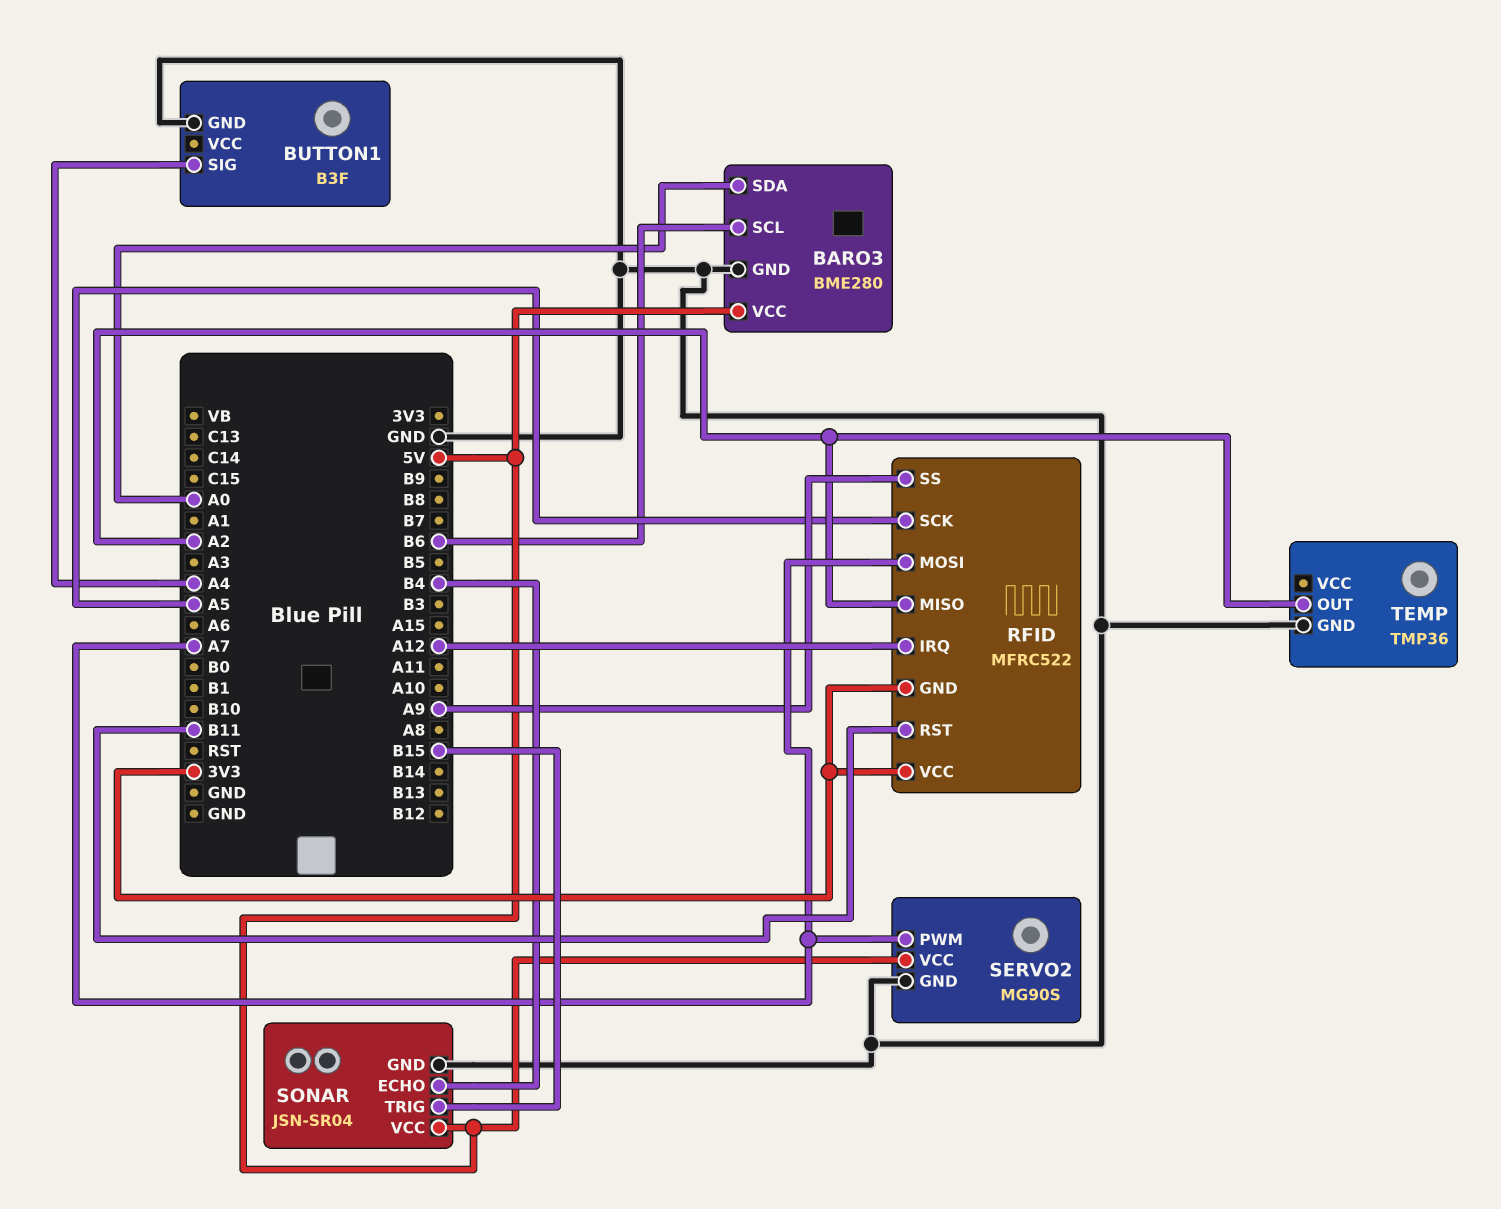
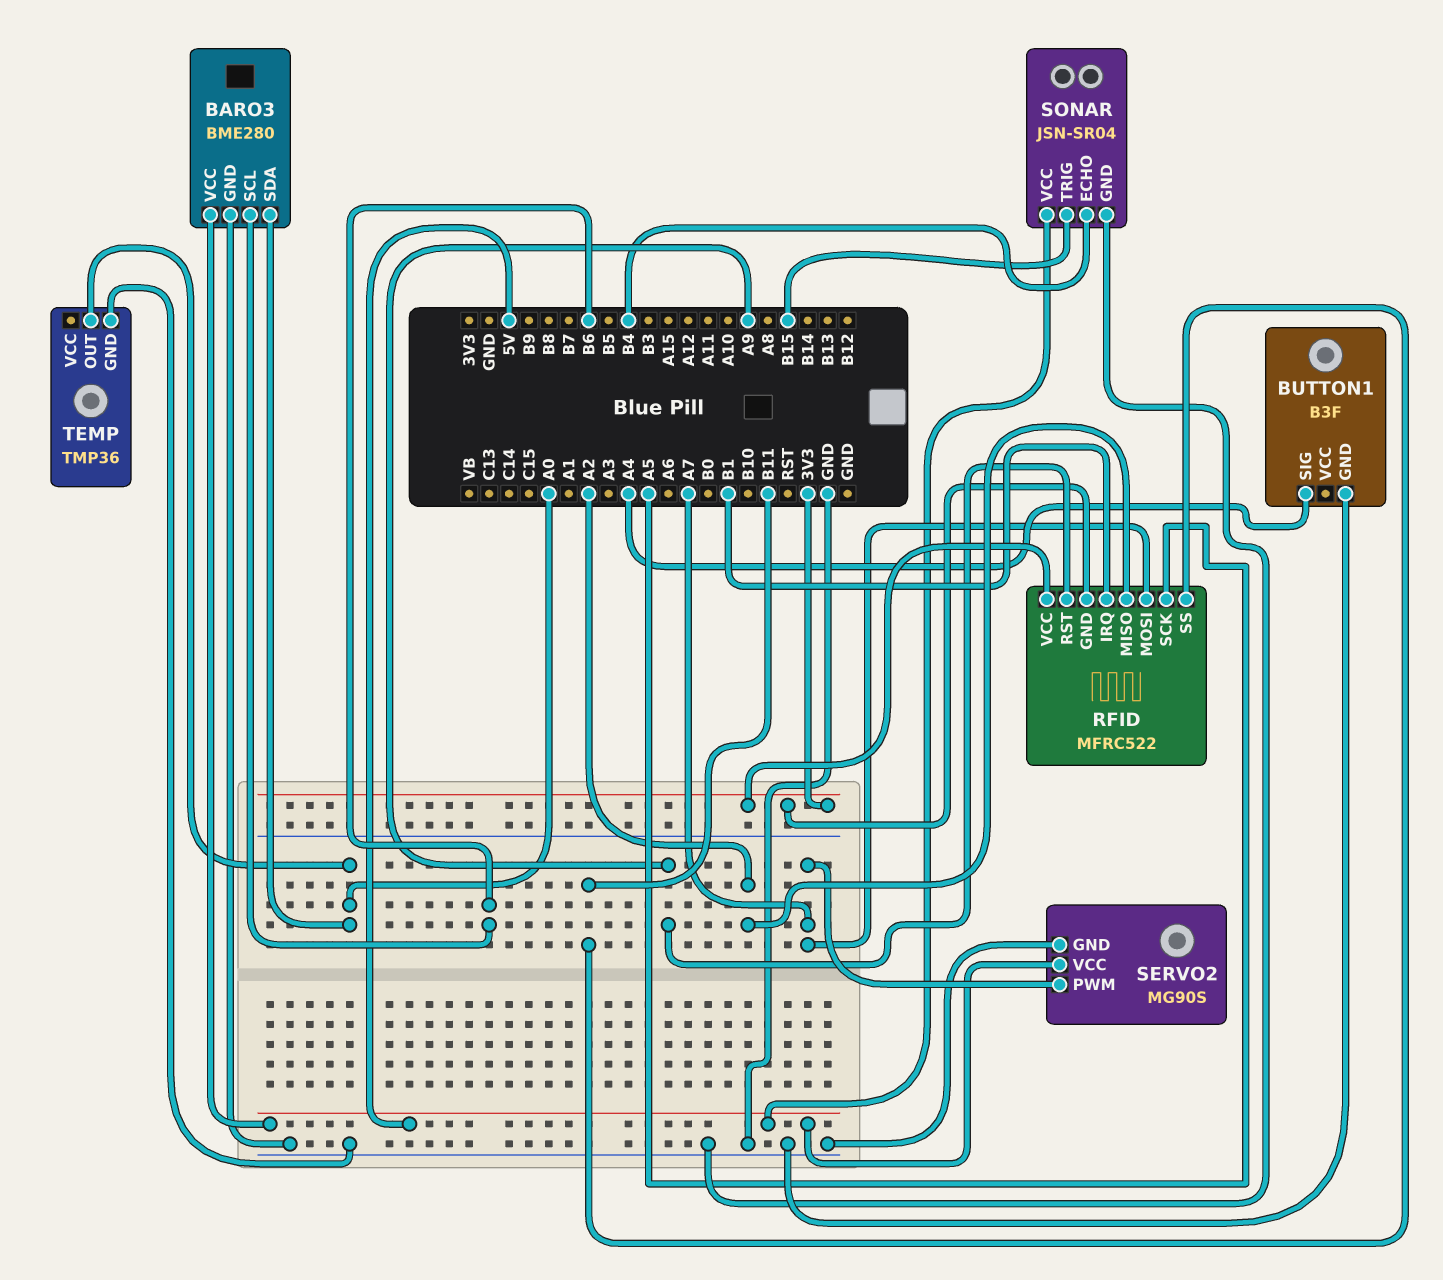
RFID pin IRQ: A12 -> B1
RFID pin RST: B11 -> A9
RFID pin SS: A9 -> B11
TEMP pin OUT: A2 -> A0

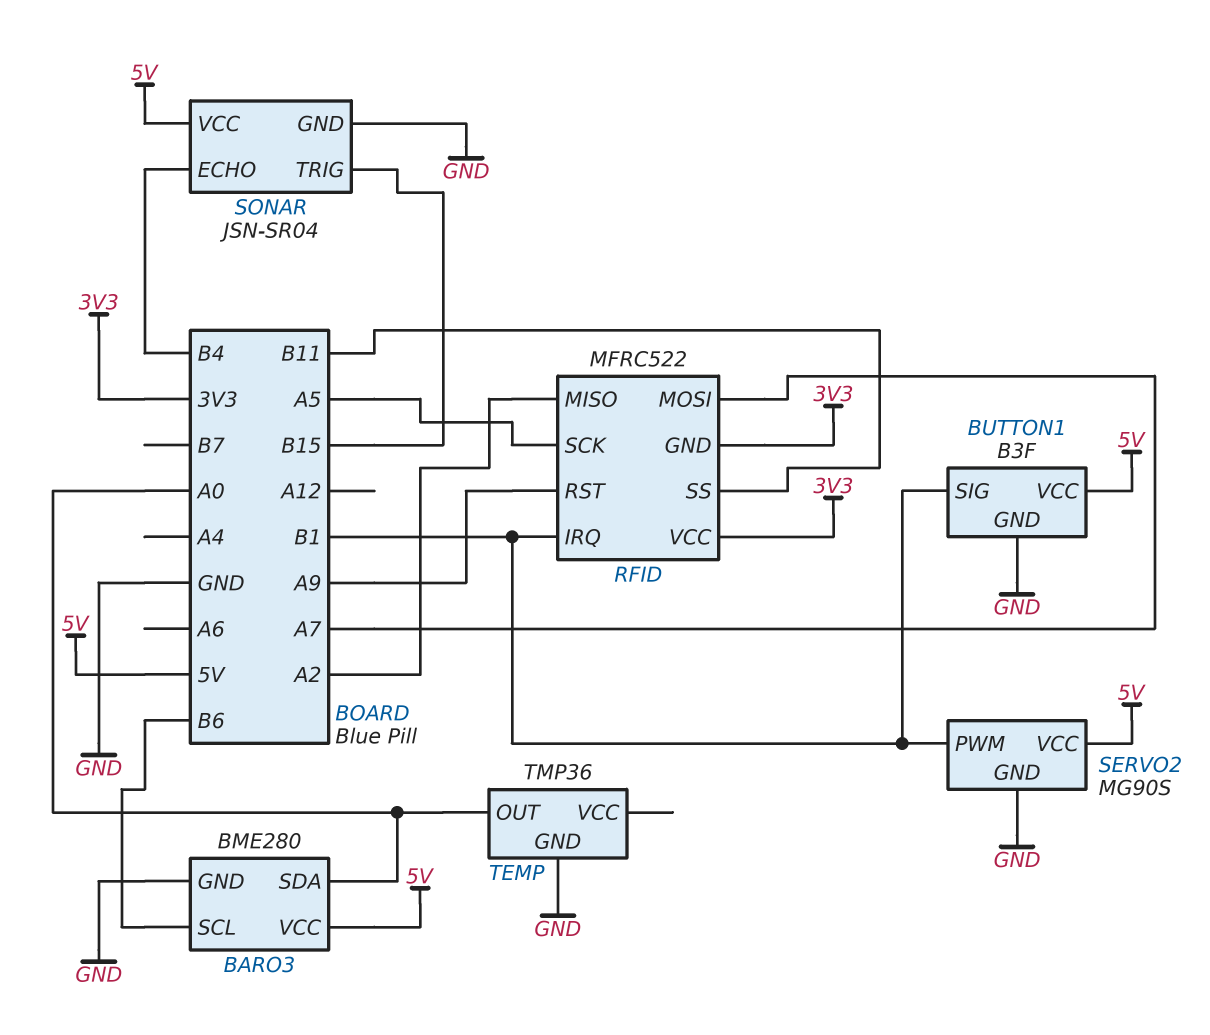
BUTTON1 pin SIG: A4 -> B1
BUTTON1 pin VCC: none -> 5V
SERVO2 pin PWM: A7 -> B1

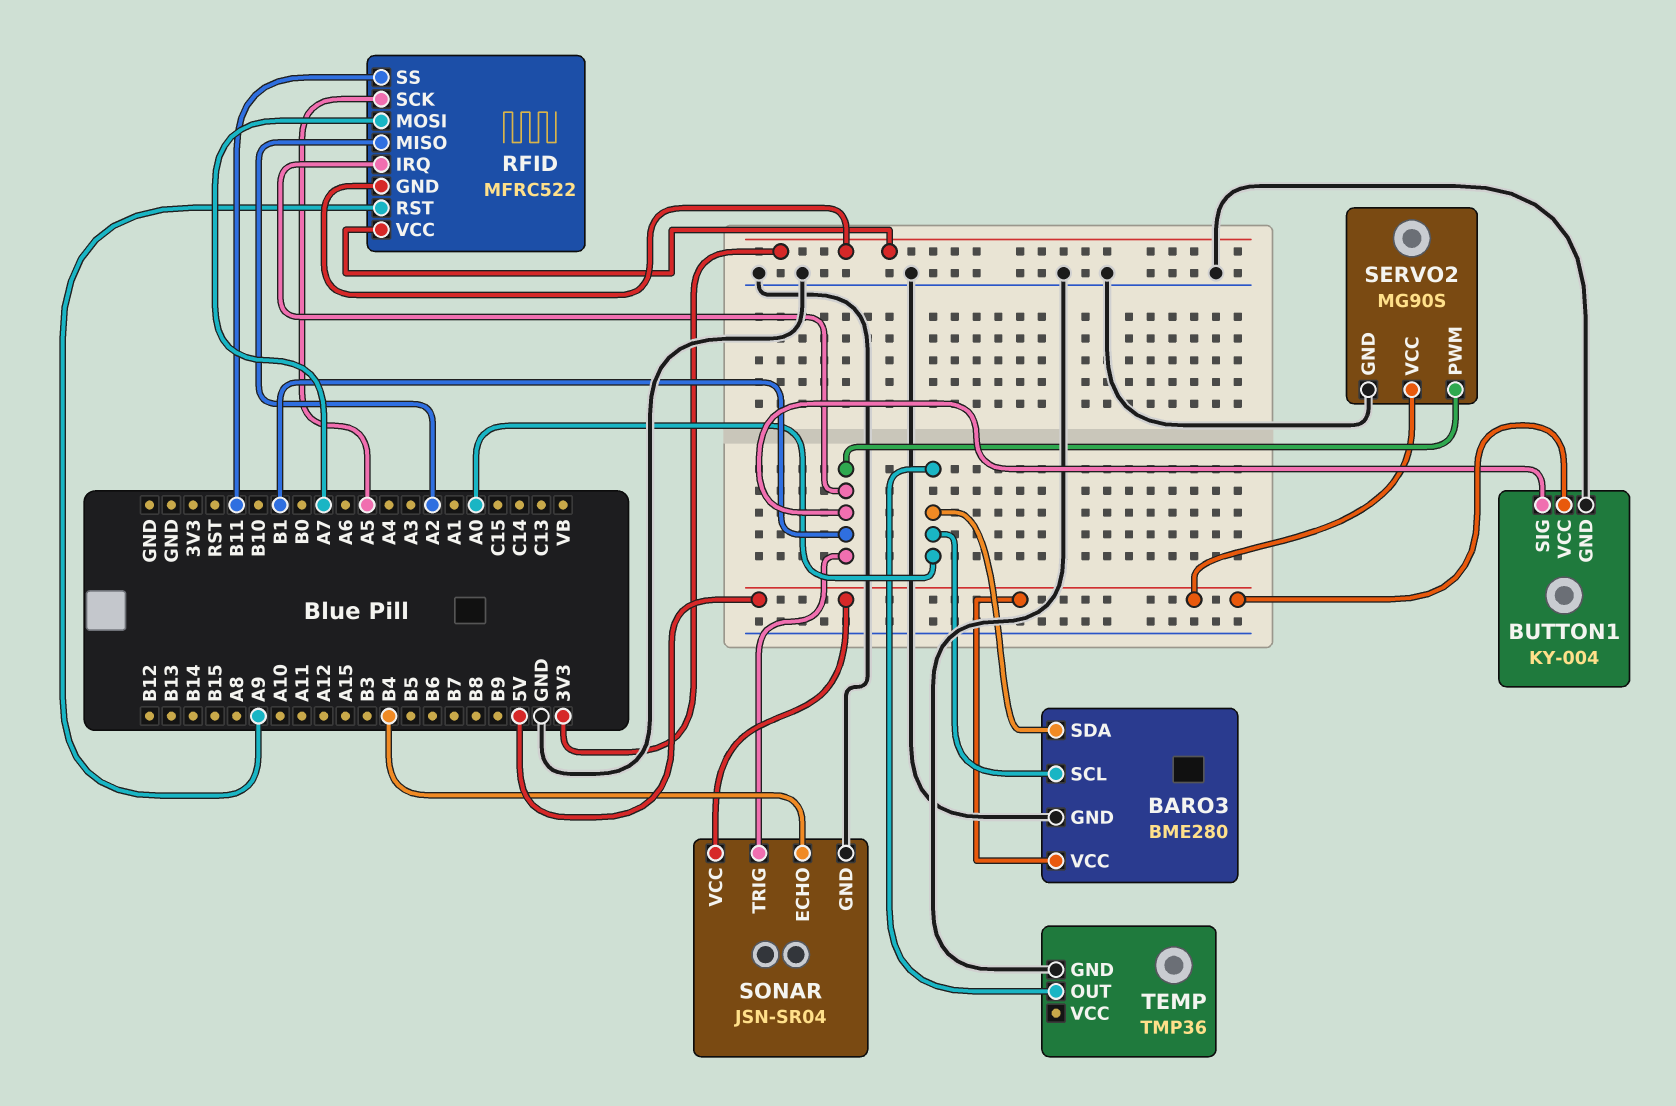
BARO3 pin SCL: B6 -> A0
BUTTON1: B3F -> KY-004
SONAR pin TRIG: B15 -> B1

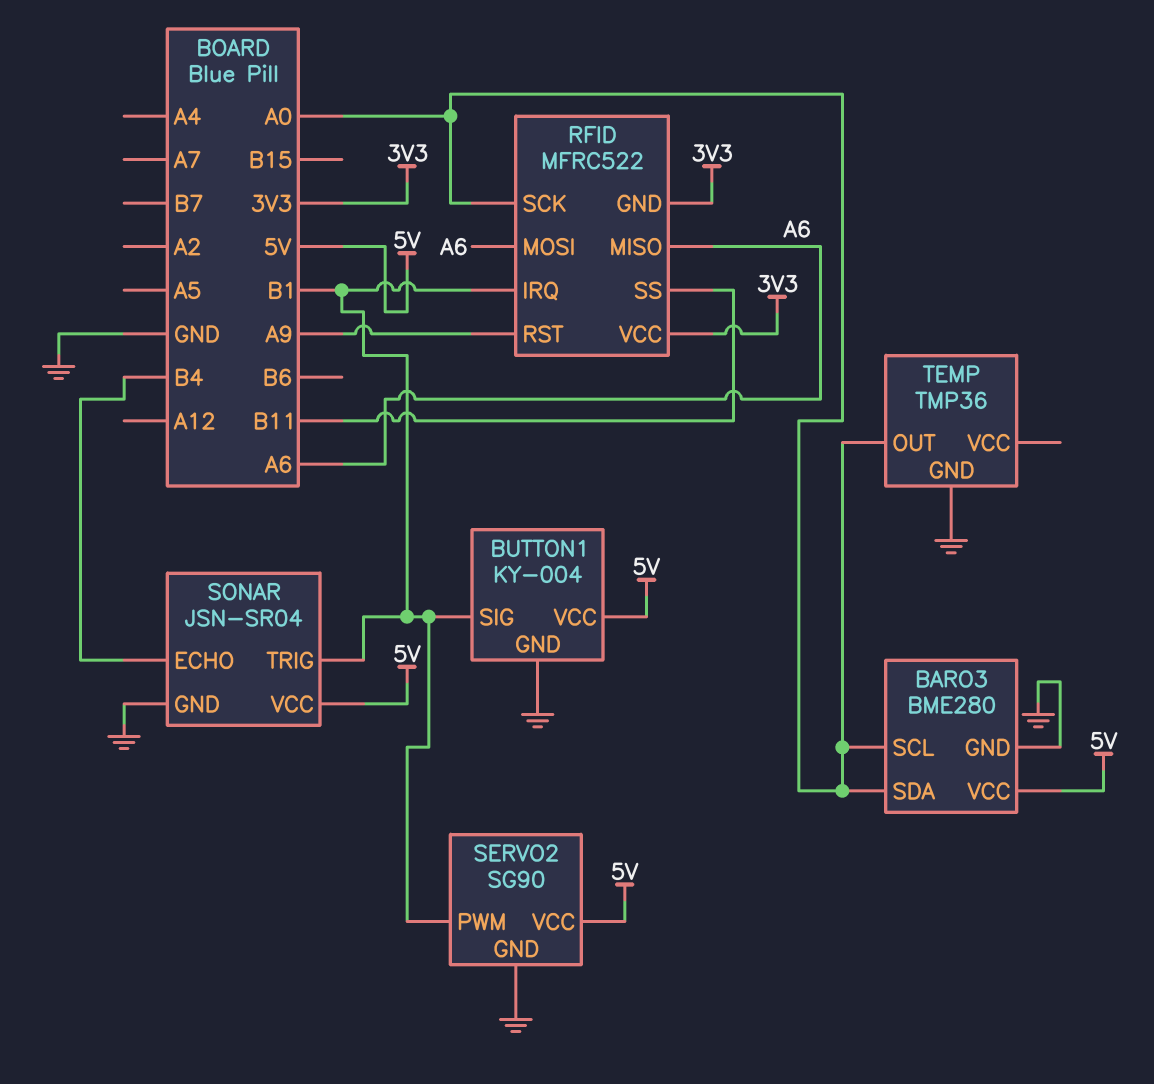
RFID pin MISO: A2 -> A6
RFID pin MOSI: A7 -> A6
RFID pin SCK: A5 -> A0
SERVO2: MG90S -> SG90

